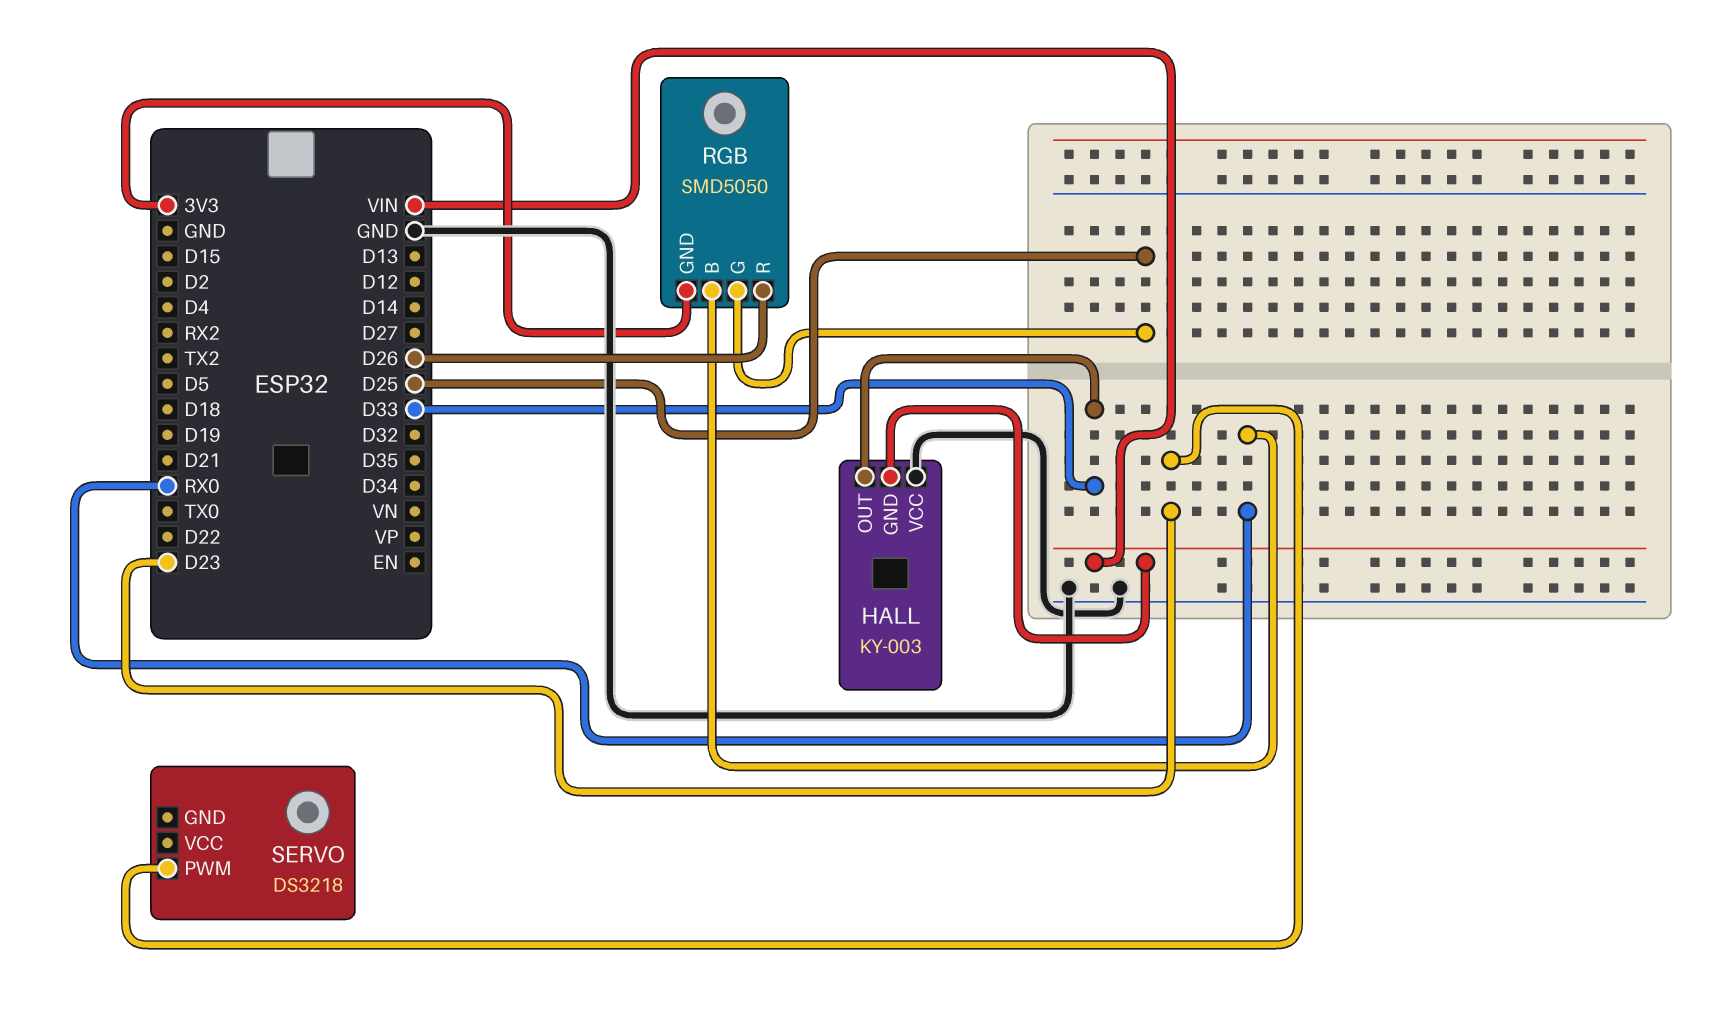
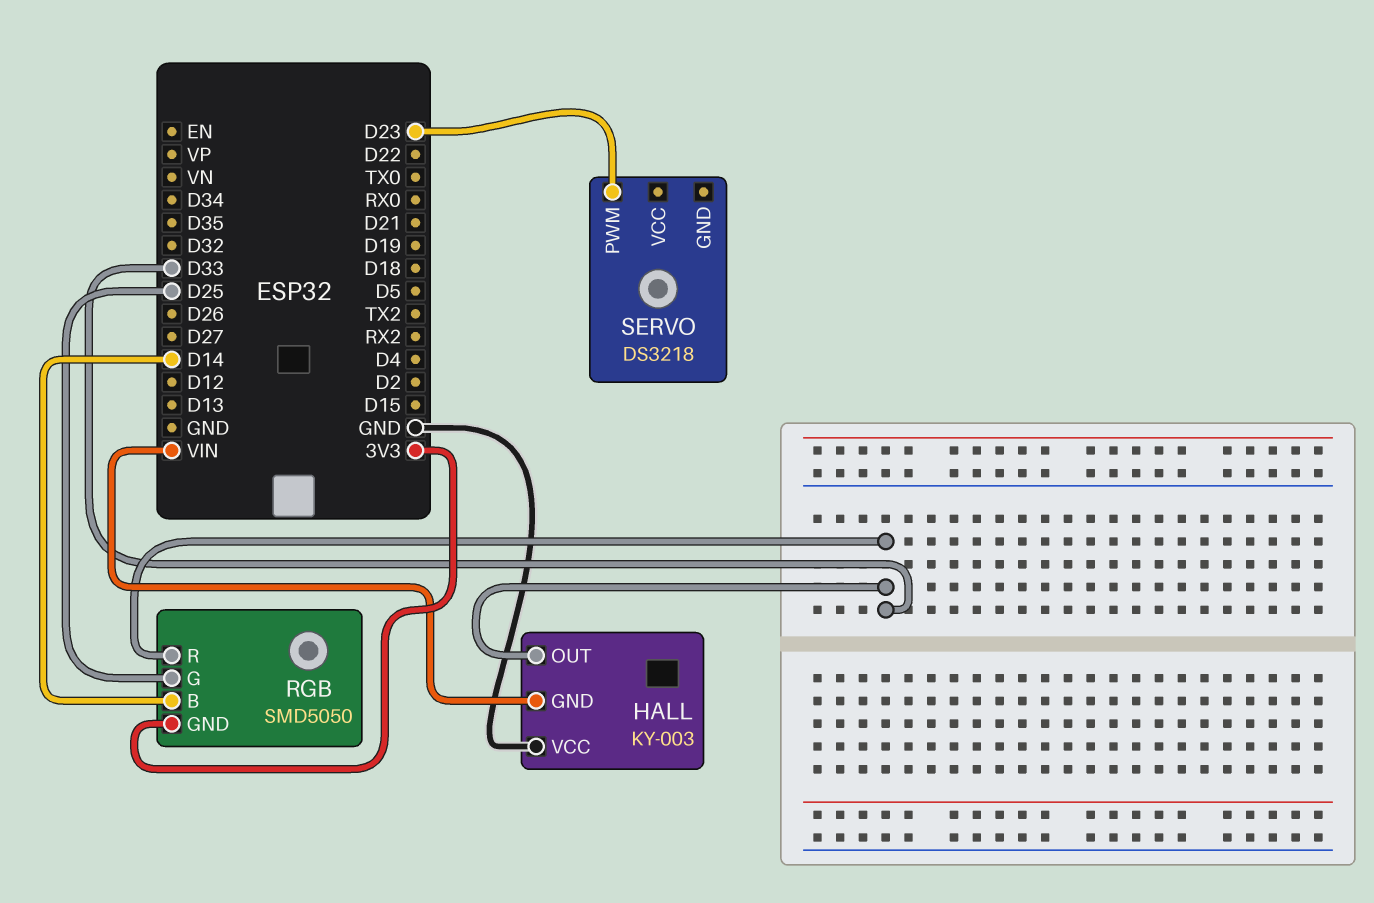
RGB pin B: RX0 -> D14
RGB pin R: D26 -> D33

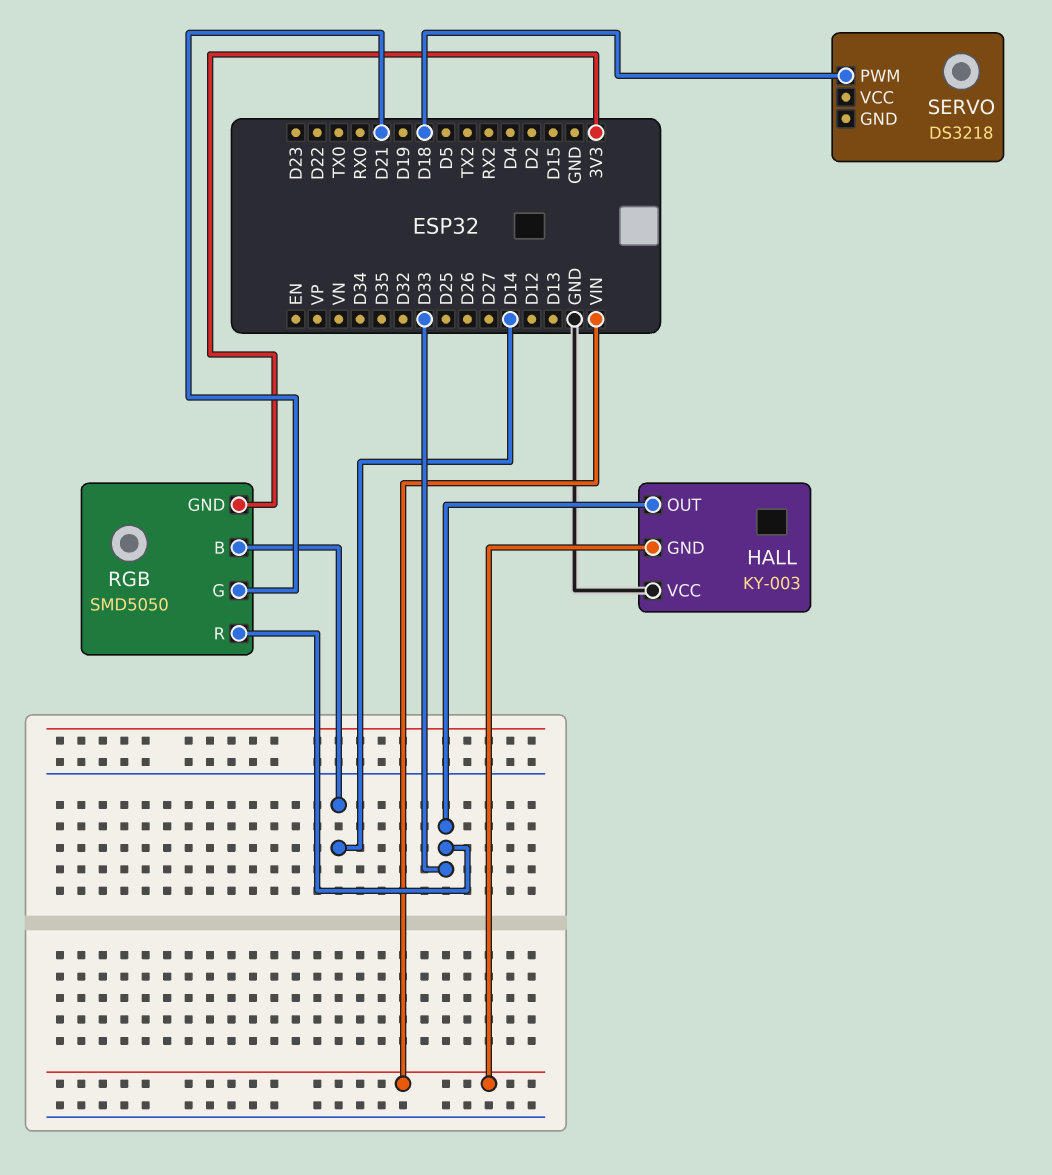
RGB pin G: D25 -> D21
SERVO pin PWM: D23 -> D18

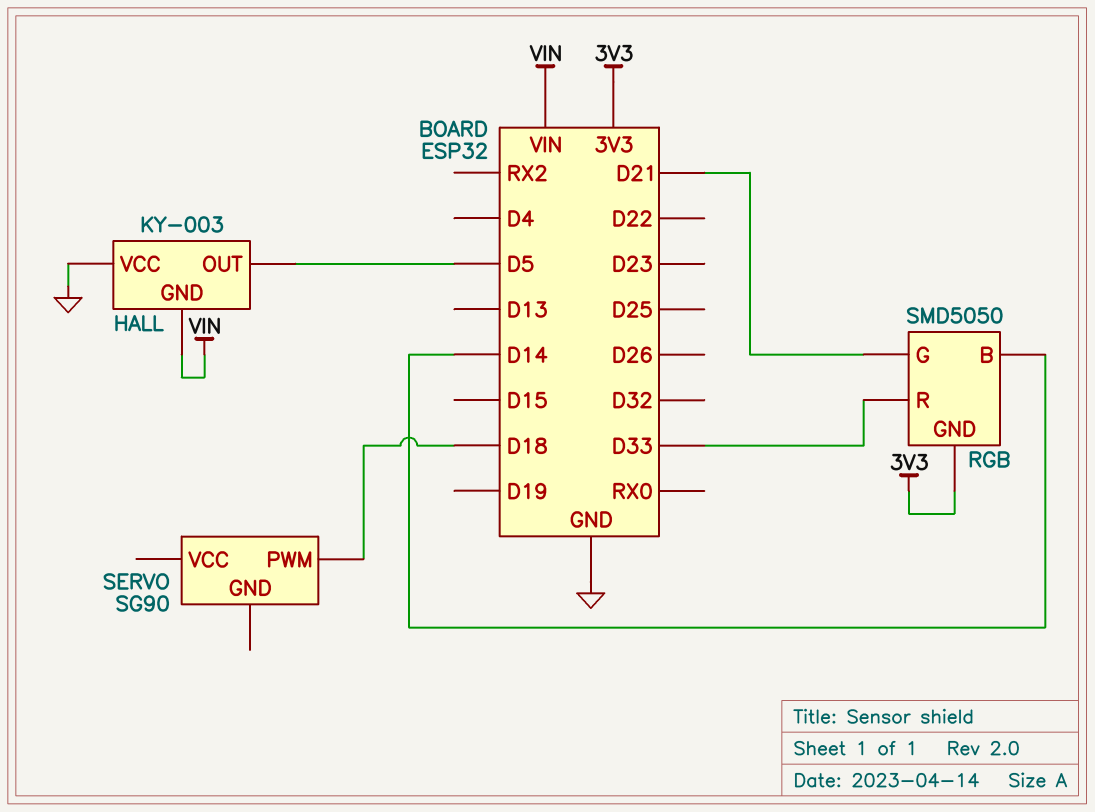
HALL pin OUT: D33 -> D5
SERVO: DS3218 -> SG90

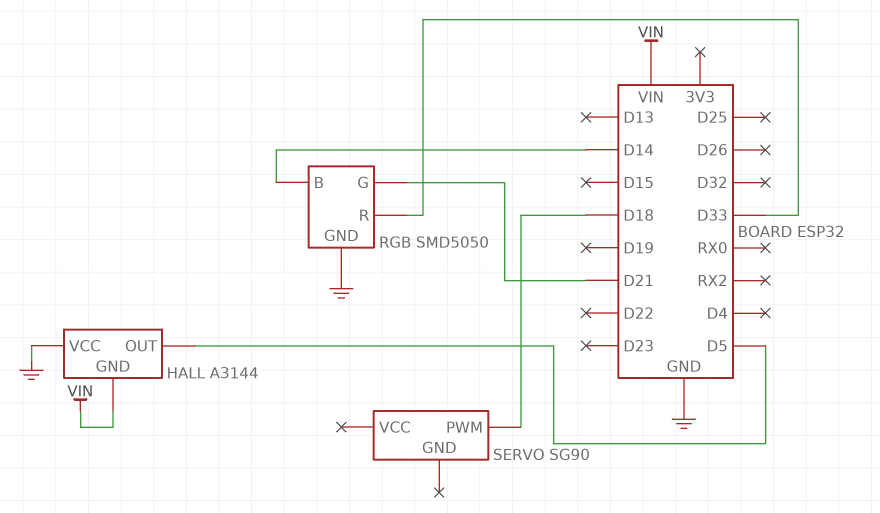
HALL: KY-003 -> A3144
RGB pin GND: 3V3 -> GND

